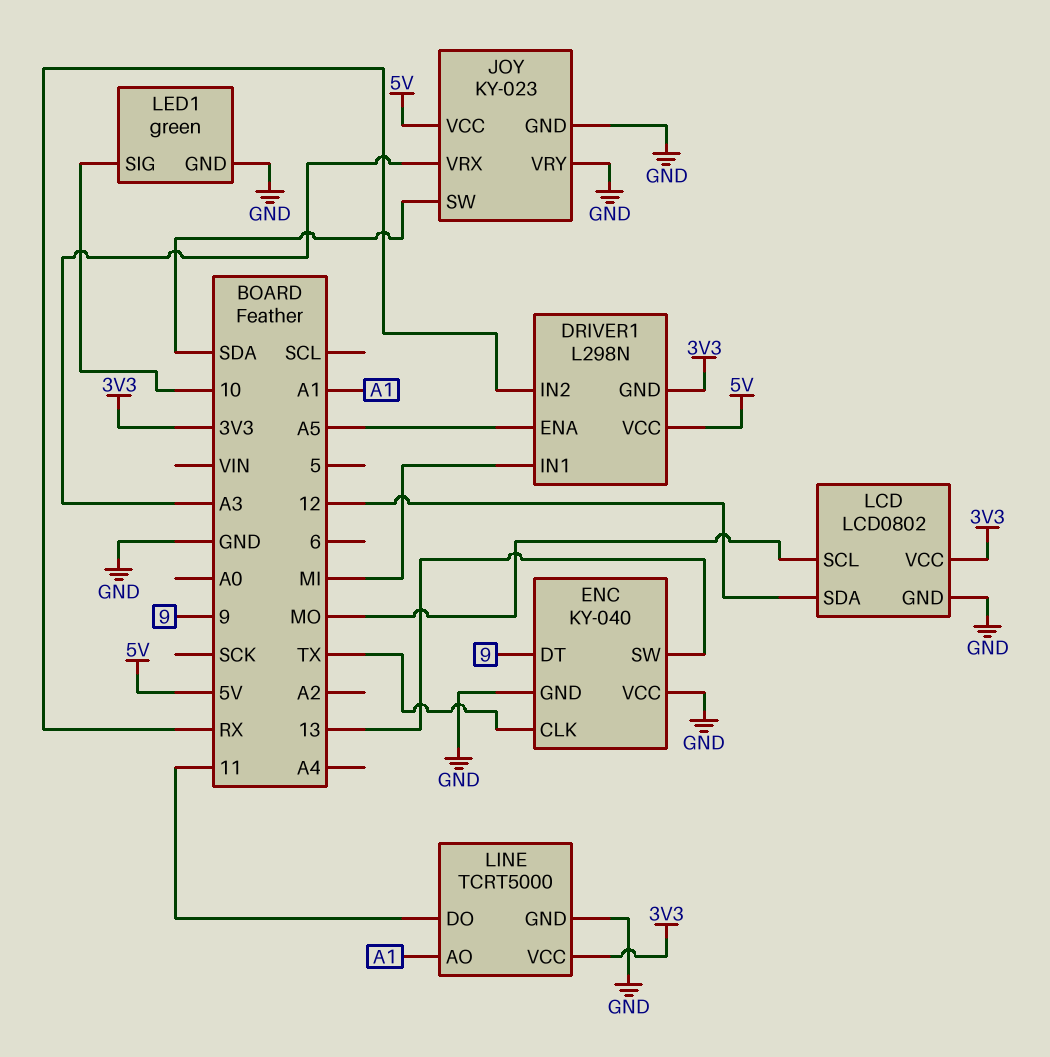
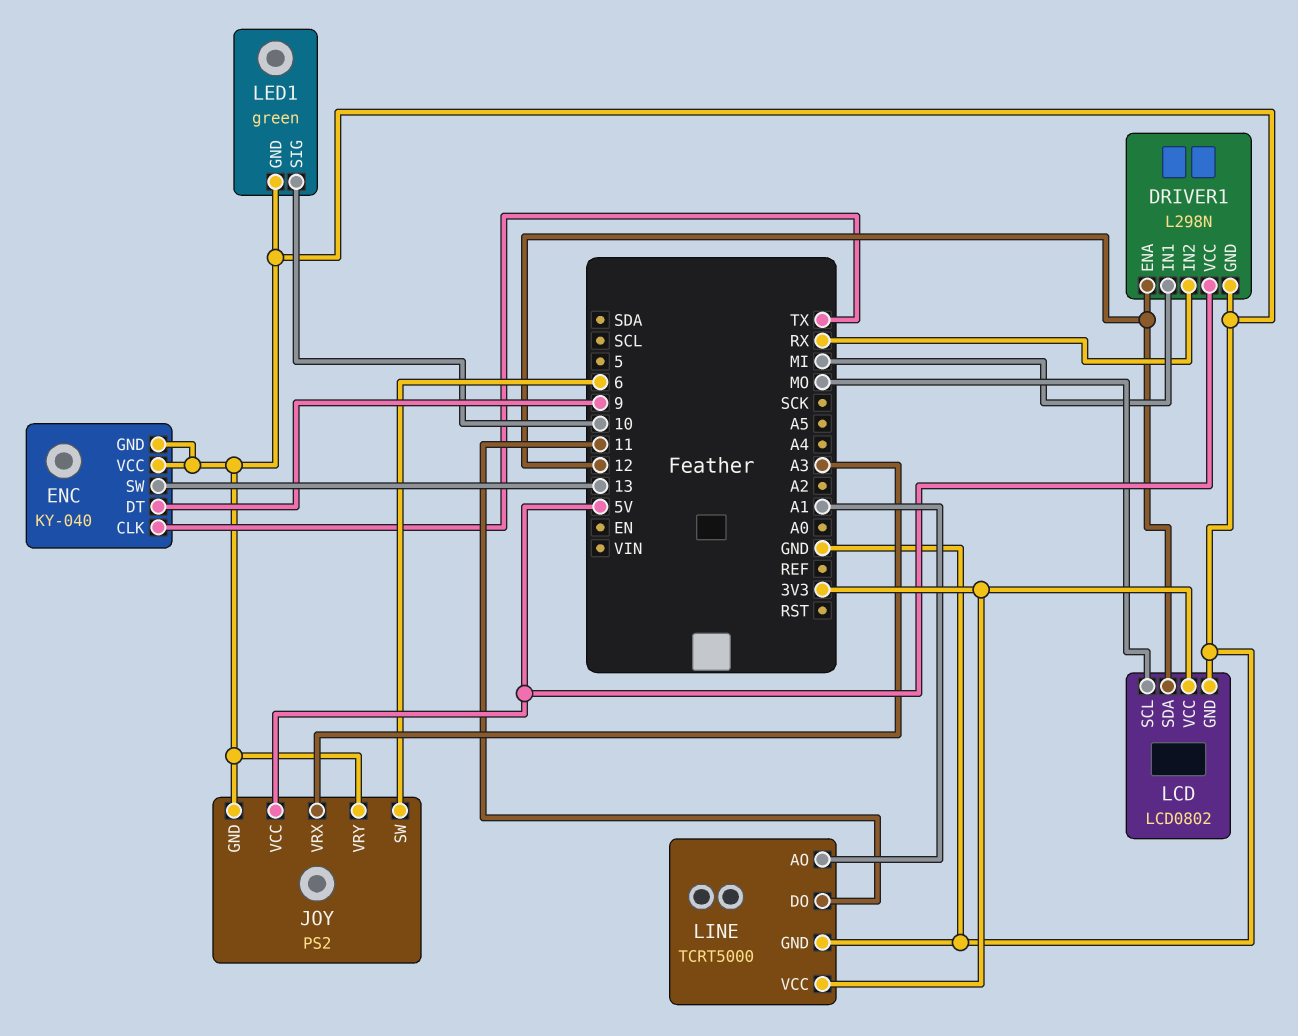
DRIVER1 pin ENA: A5 -> 12
DRIVER1 pin GND: 3V3 -> GND
JOY: KY-023 -> PS2
JOY pin SW: SDA -> 6

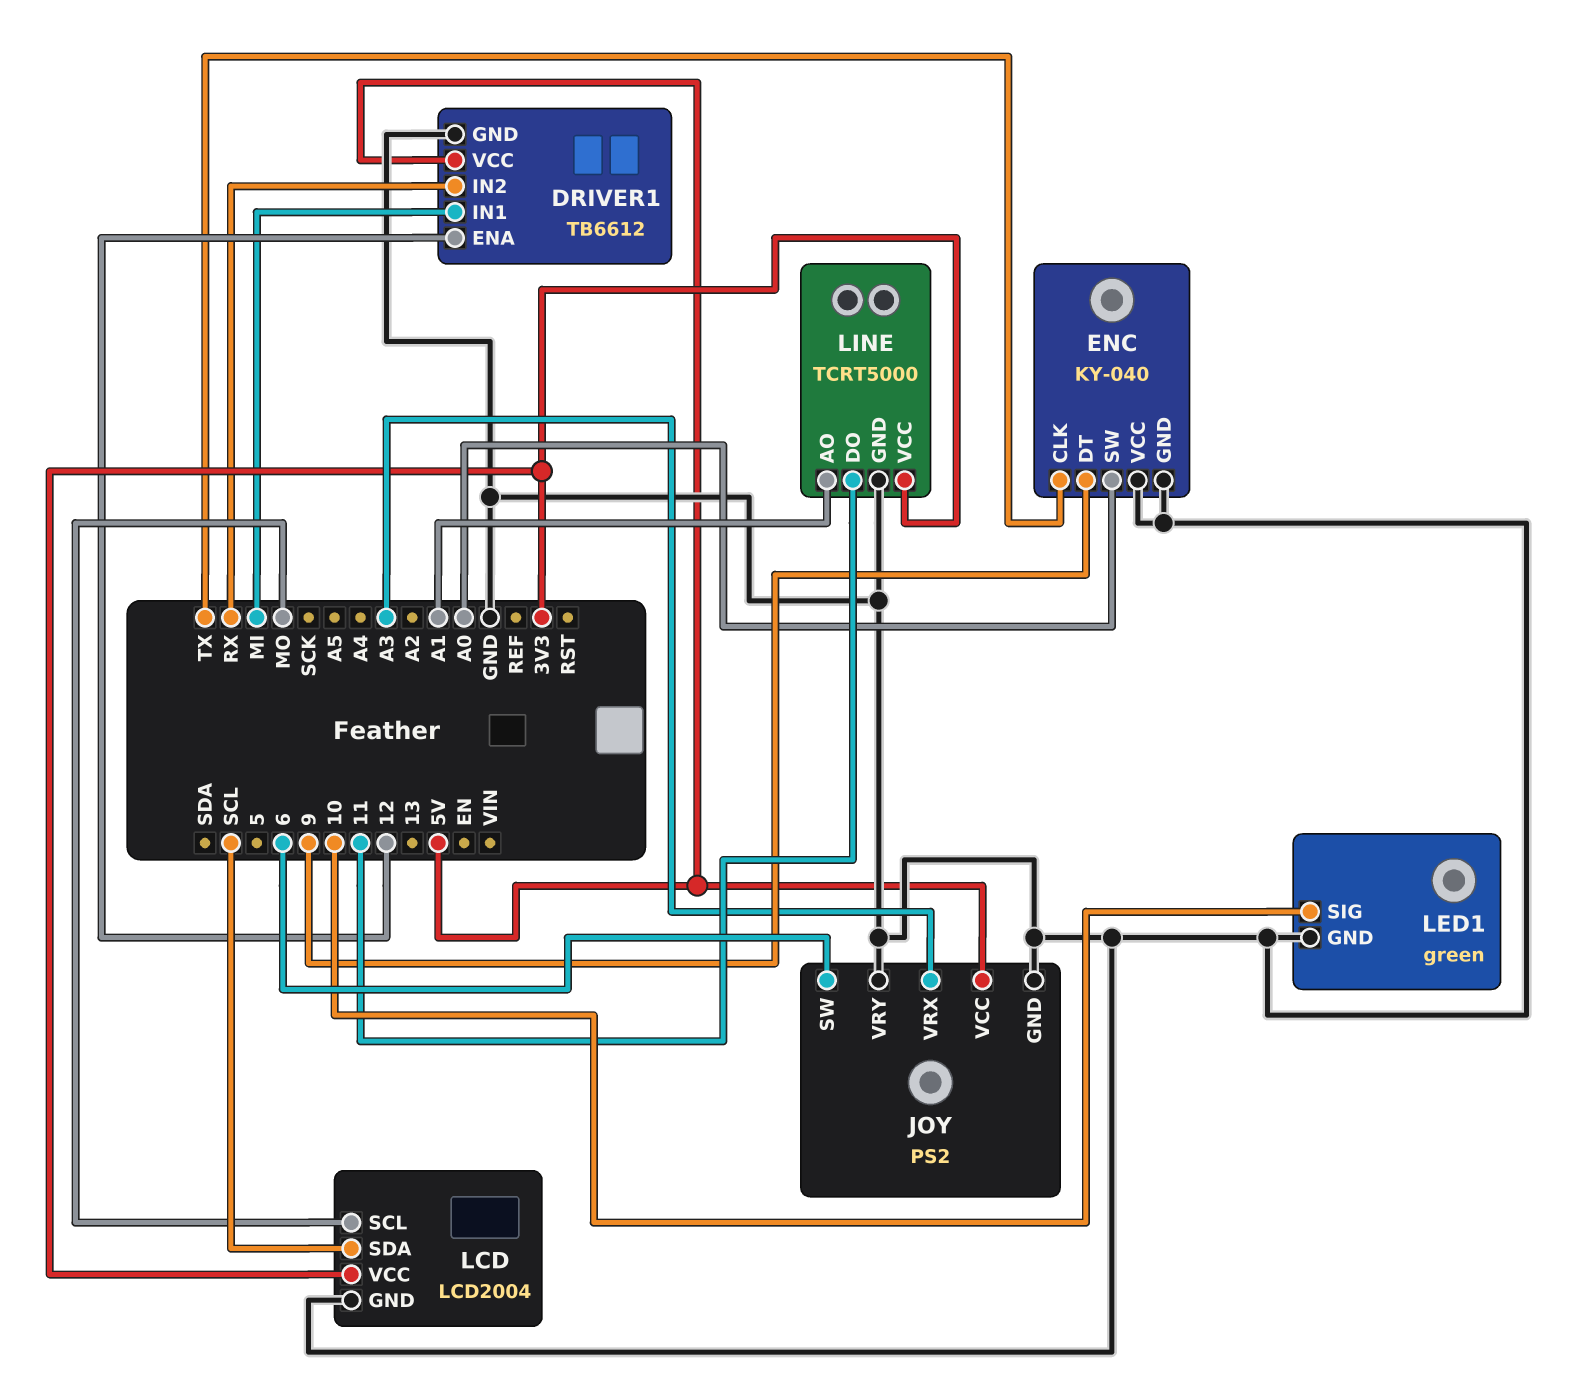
DRIVER1: L298N -> TB6612
ENC pin SW: 13 -> A0
LCD: LCD0802 -> LCD2004
LCD pin SDA: 12 -> SCL

